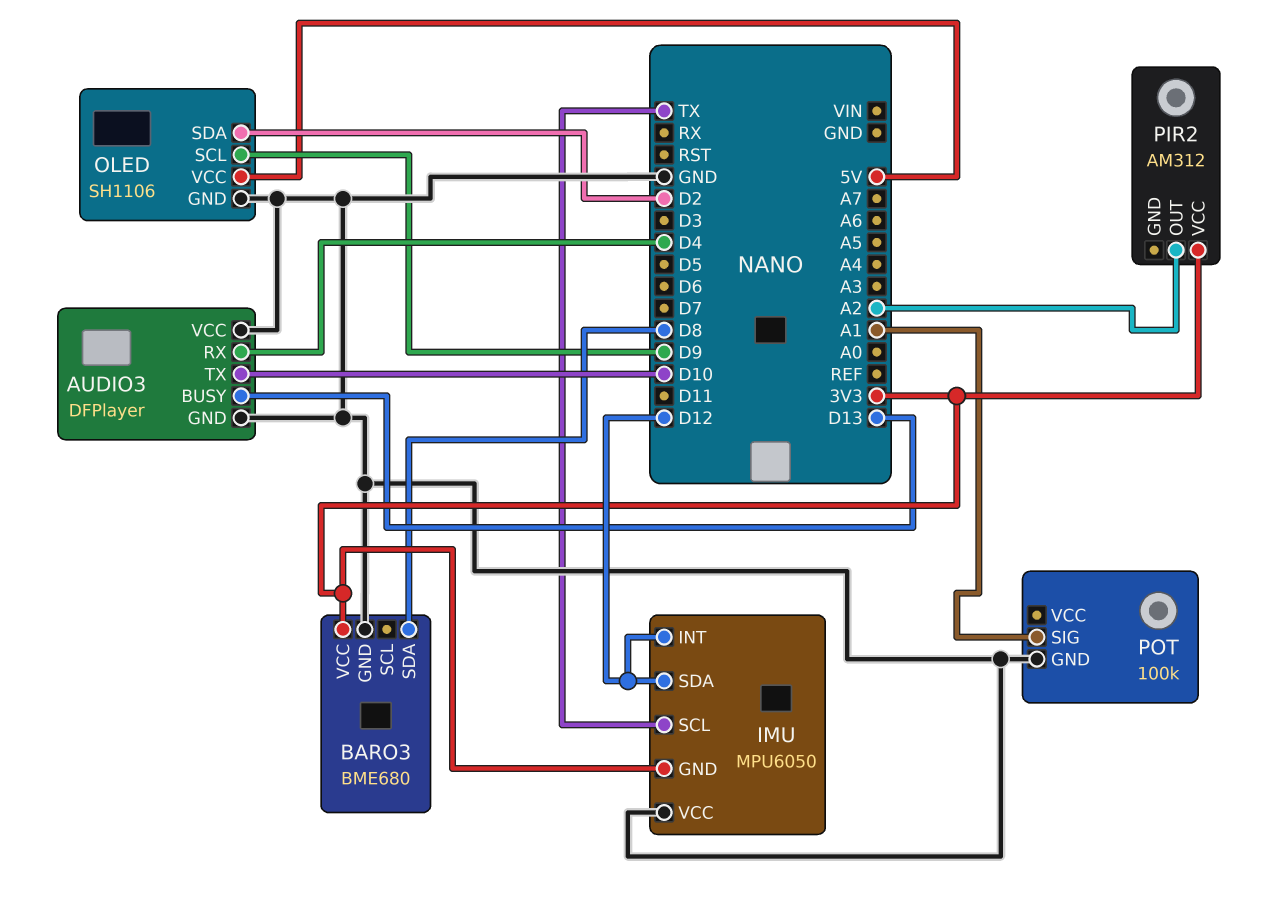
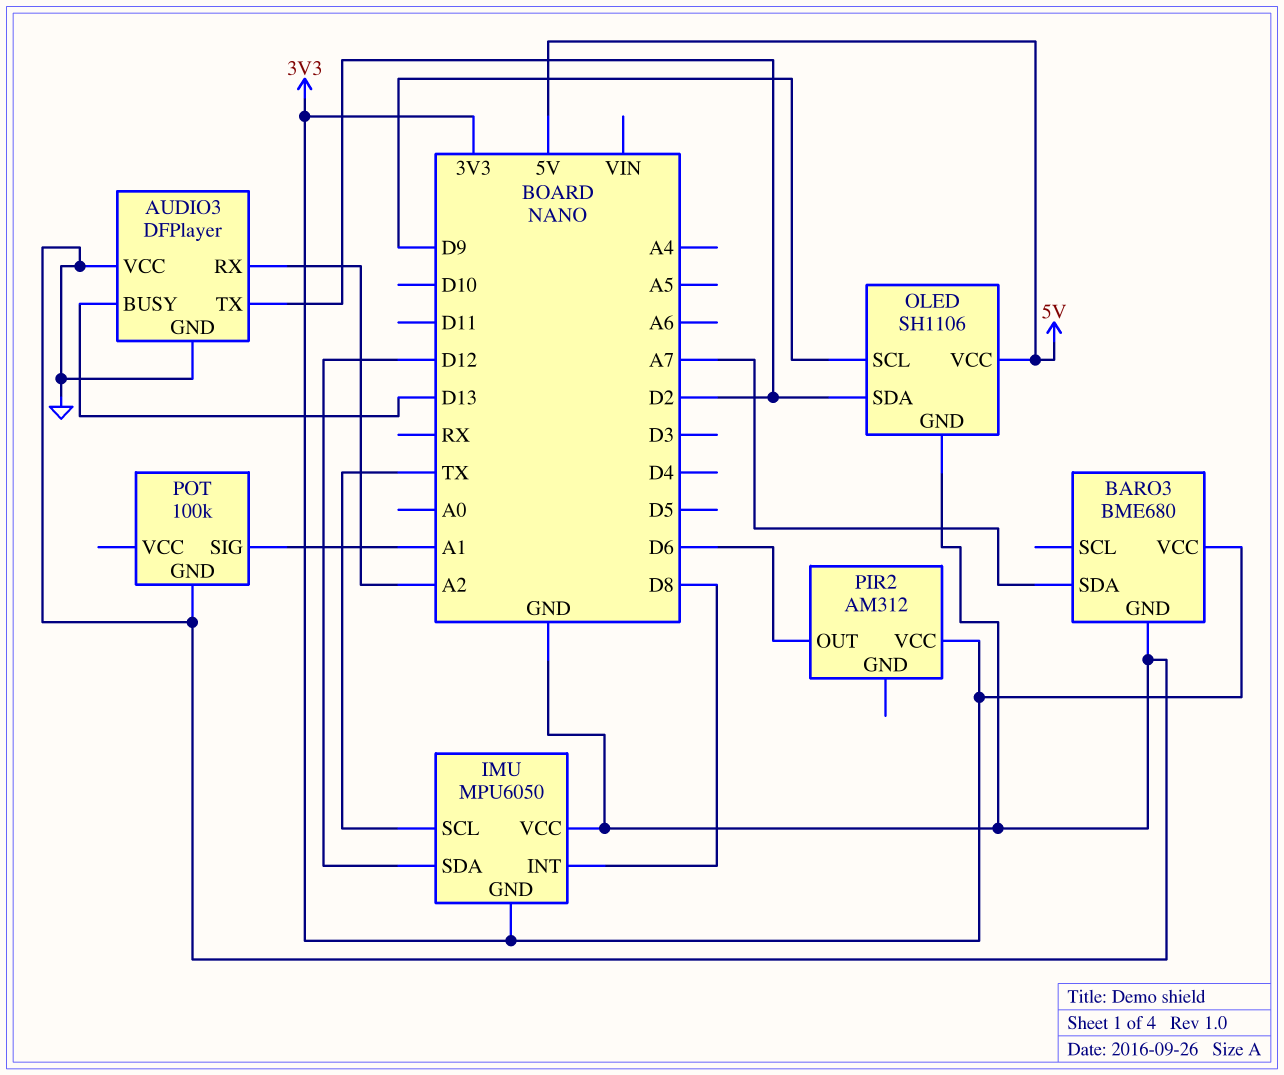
AUDIO3 pin RX: D4 -> A2
AUDIO3 pin TX: D10 -> D2
BARO3 pin SDA: D8 -> A7
IMU pin INT: D12 -> D8
PIR2 pin OUT: A2 -> D6

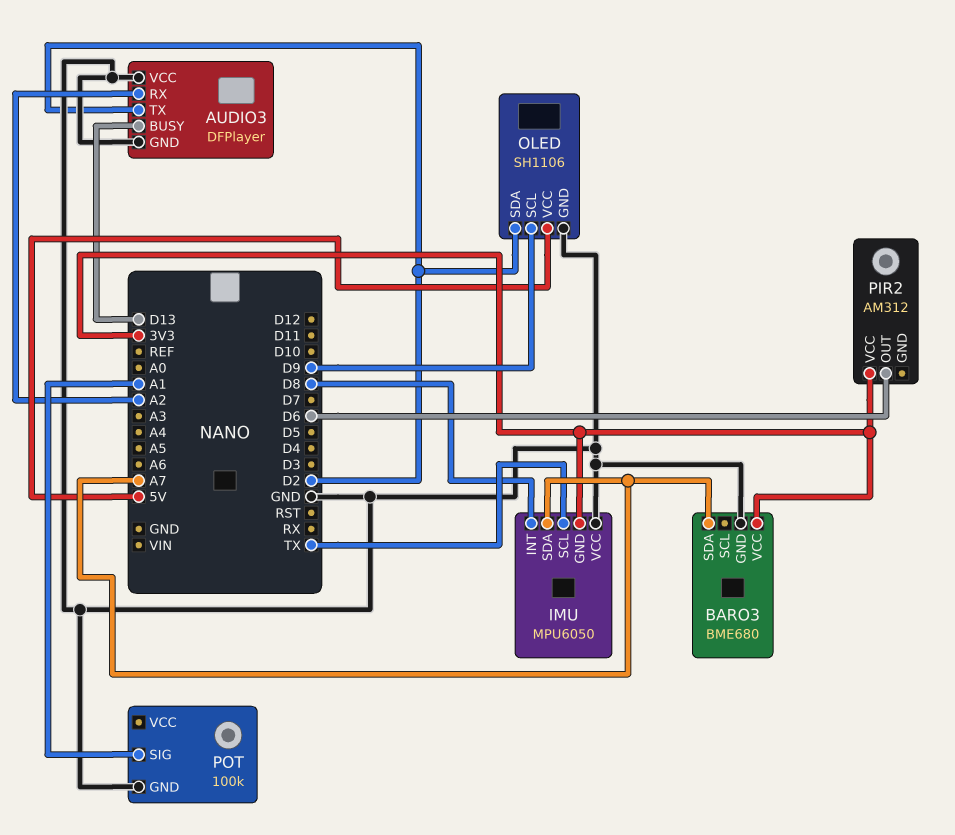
IMU pin SDA: D12 -> A7

